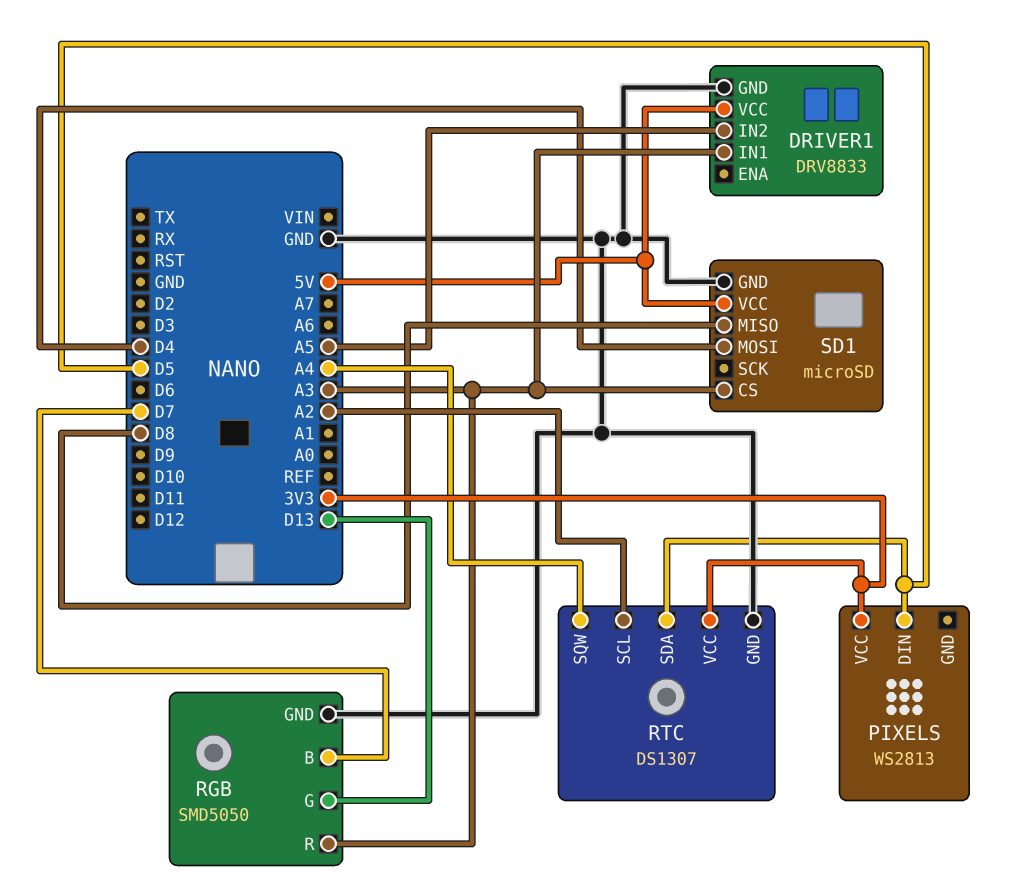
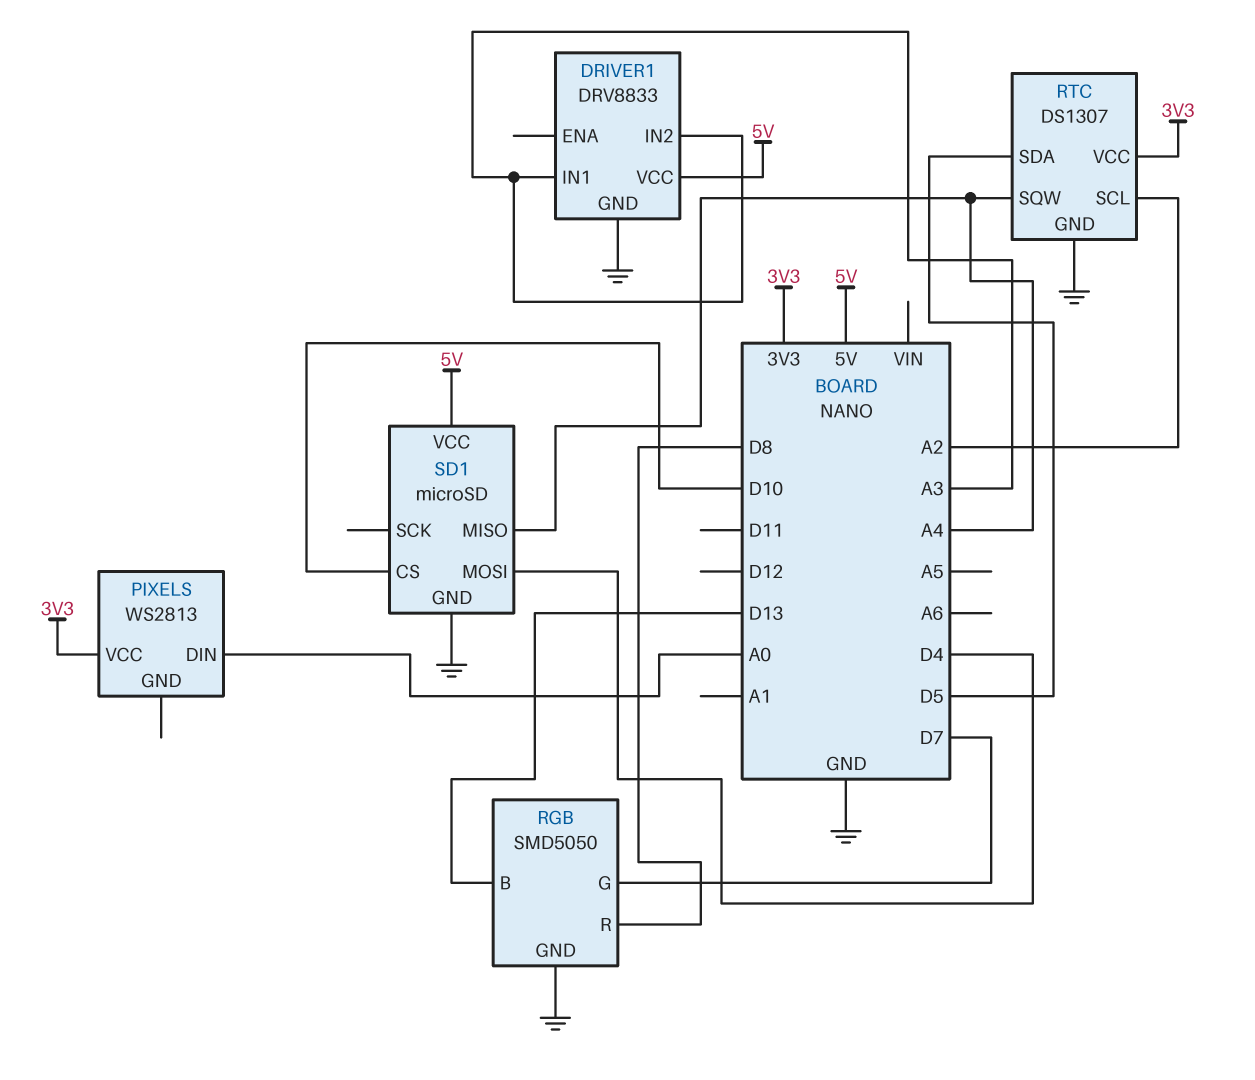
DRIVER1 pin IN2: A5 -> A3
PIXELS pin DIN: D5 -> A0
RGB pin B: D7 -> D13
RGB pin G: D13 -> D7
RGB pin R: A3 -> D8
SD1 pin CS: A3 -> D10
SD1 pin MISO: D8 -> A4

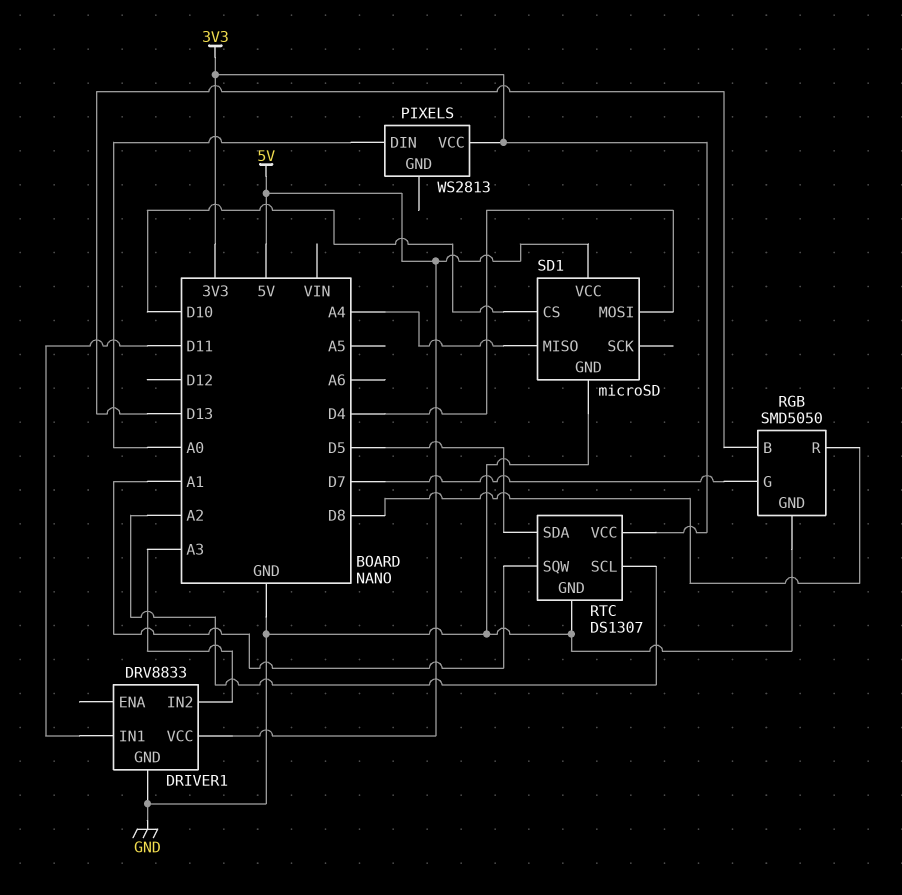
DRIVER1 pin IN1: A3 -> D11
RTC pin SQW: A4 -> A1

